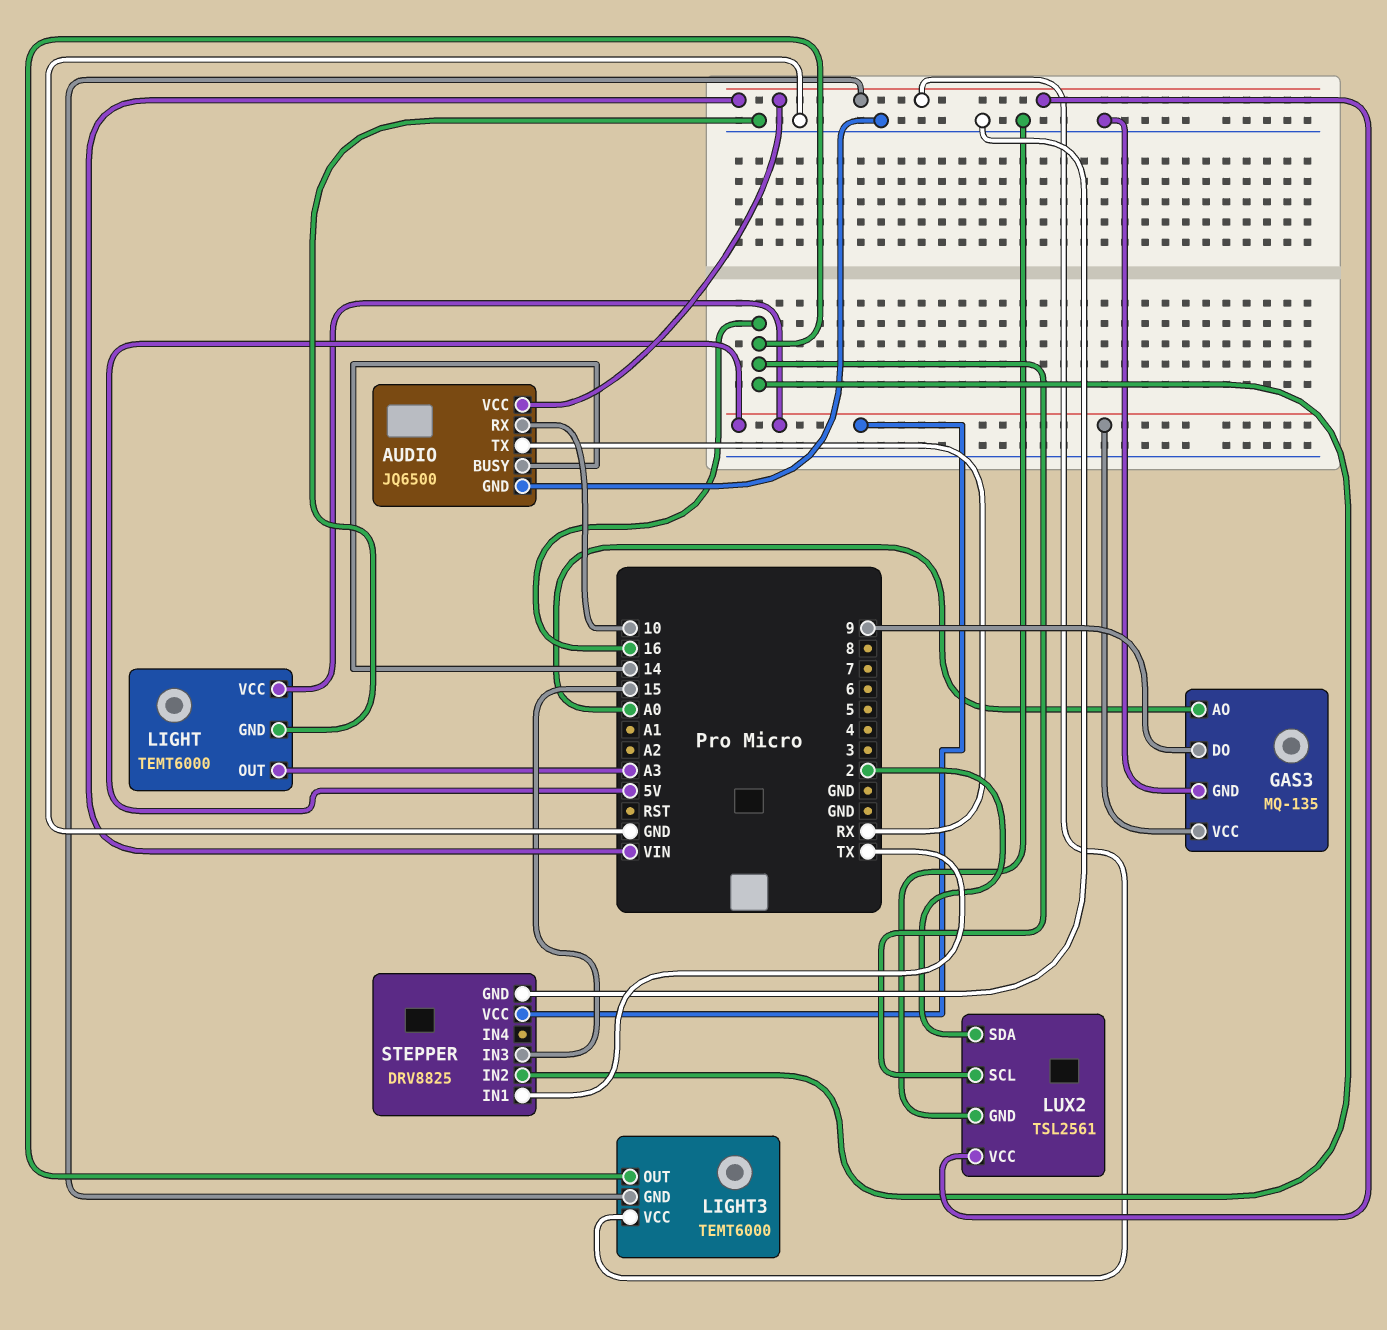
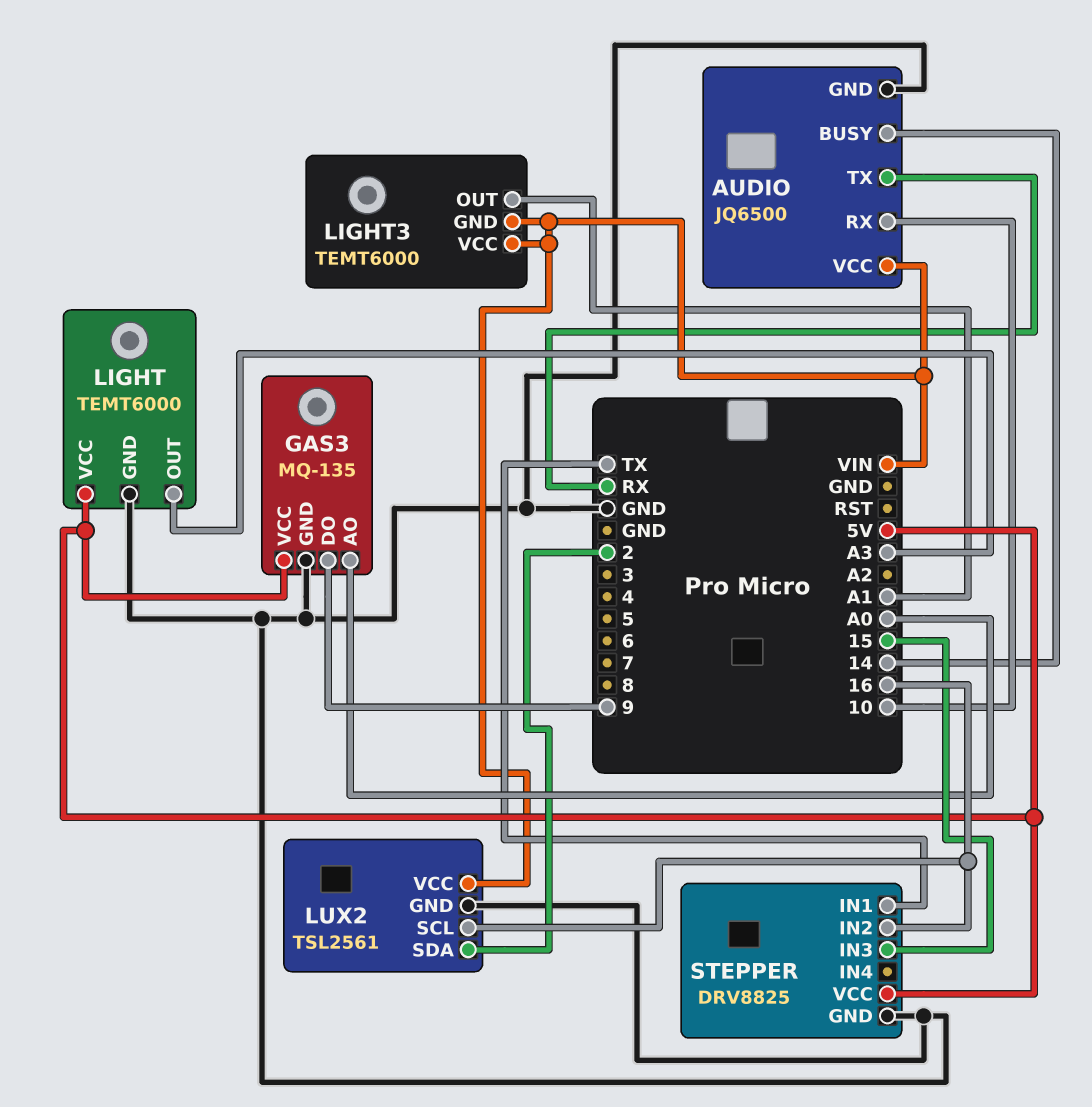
LIGHT3 pin OUT: 16 -> A1

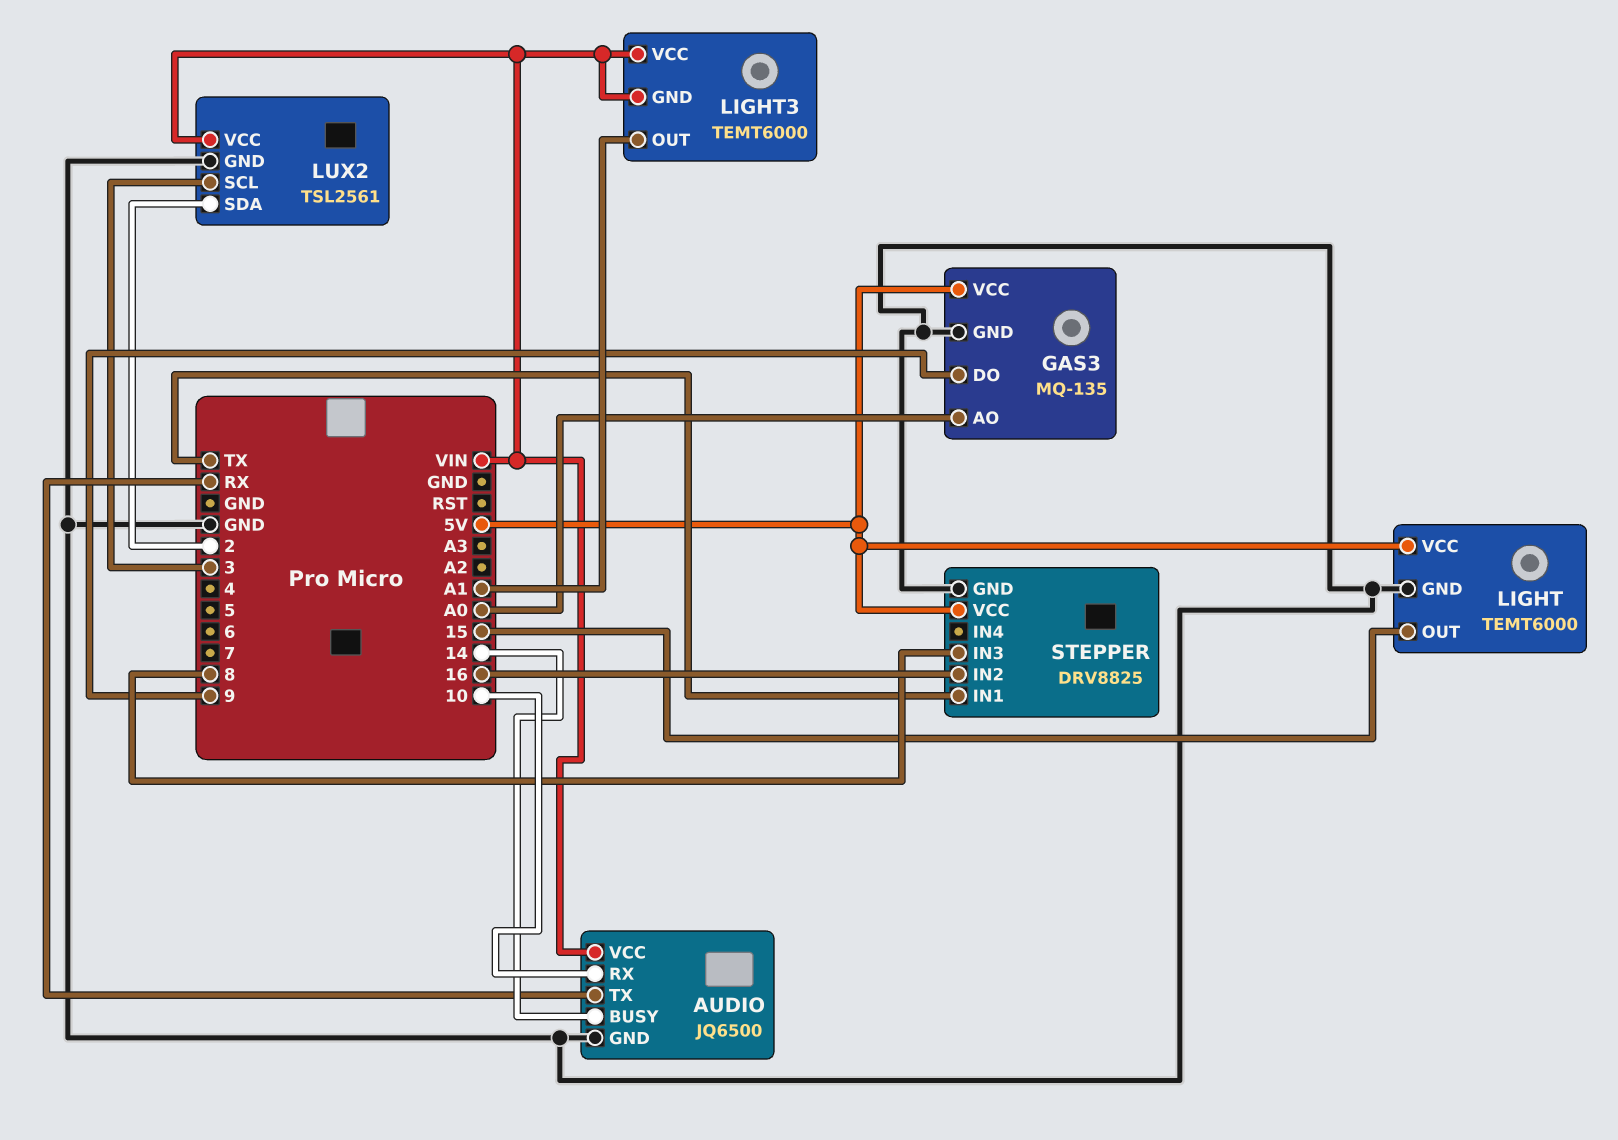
LIGHT pin OUT: A3 -> 15
LUX2 pin SCL: 16 -> 3
STEPPER pin IN3: 15 -> 8

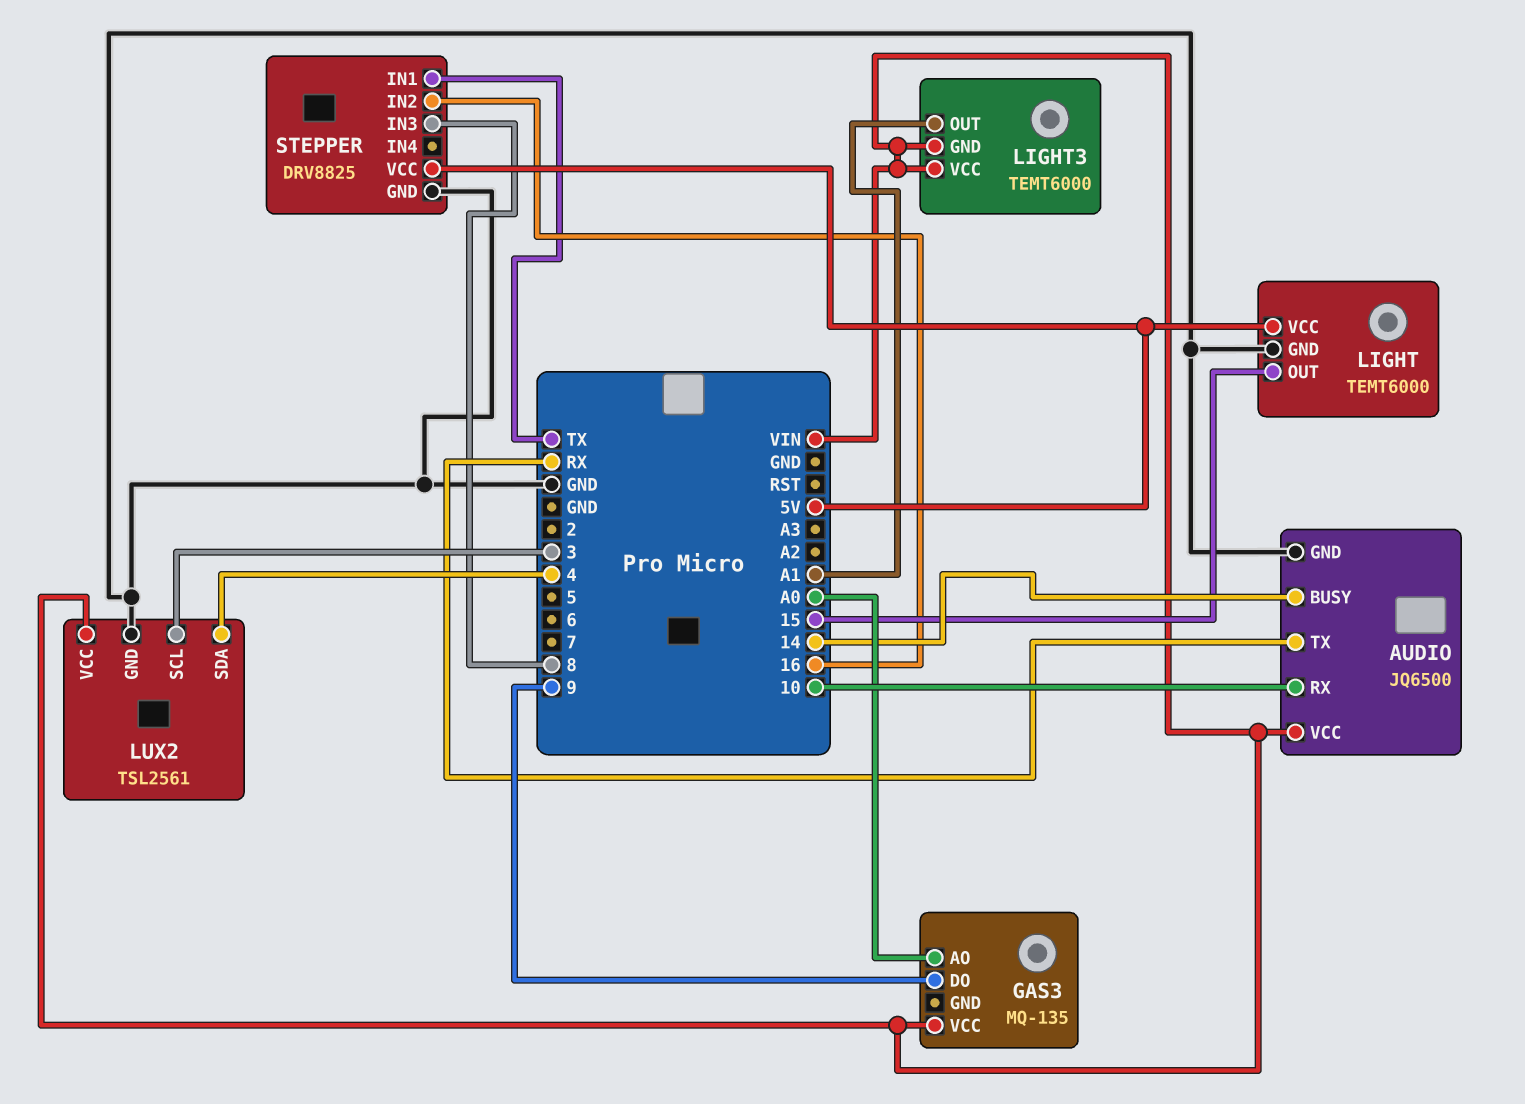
GAS3 pin GND: GND -> none
GAS3 pin VCC: 5V -> VIN
LUX2 pin SDA: 2 -> 4

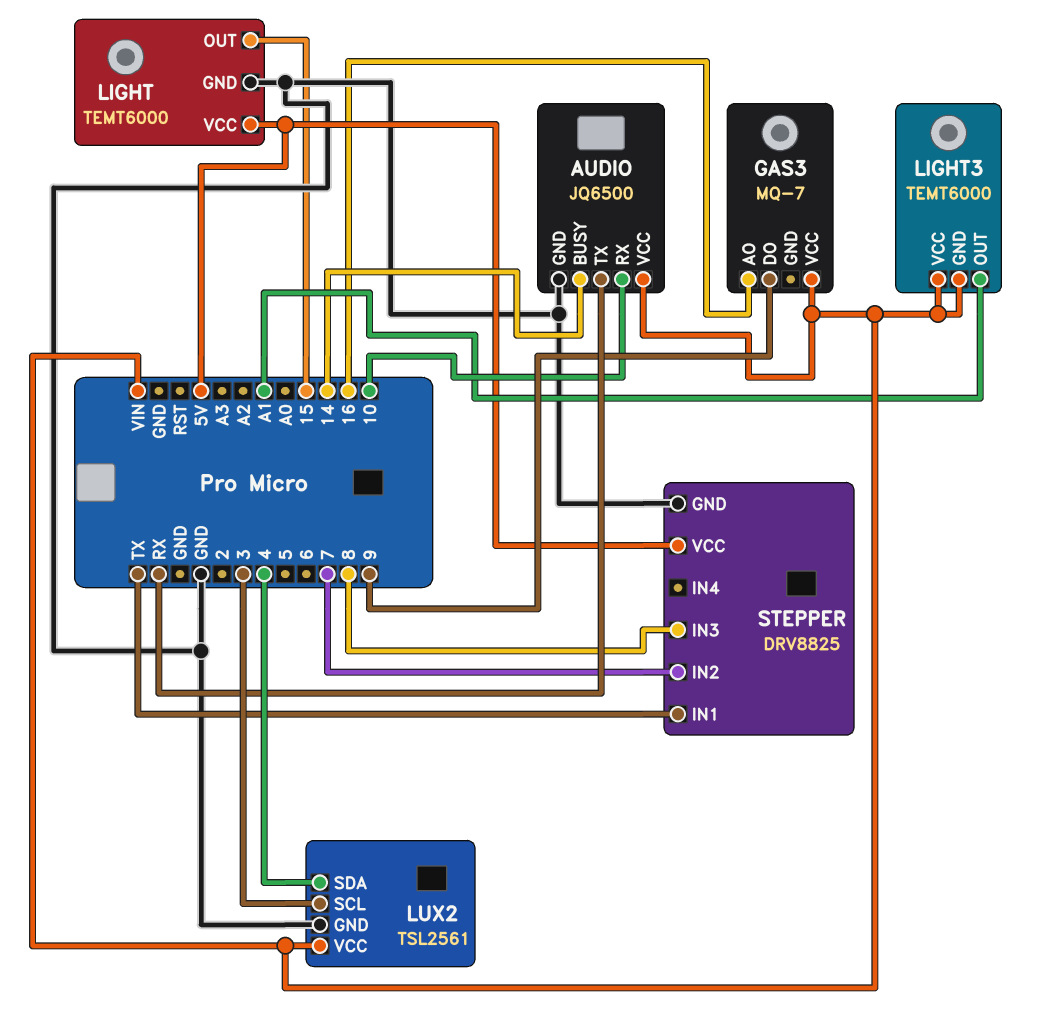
GAS3: MQ-135 -> MQ-7
GAS3 pin AO: A0 -> 16
STEPPER pin IN2: 16 -> 7

